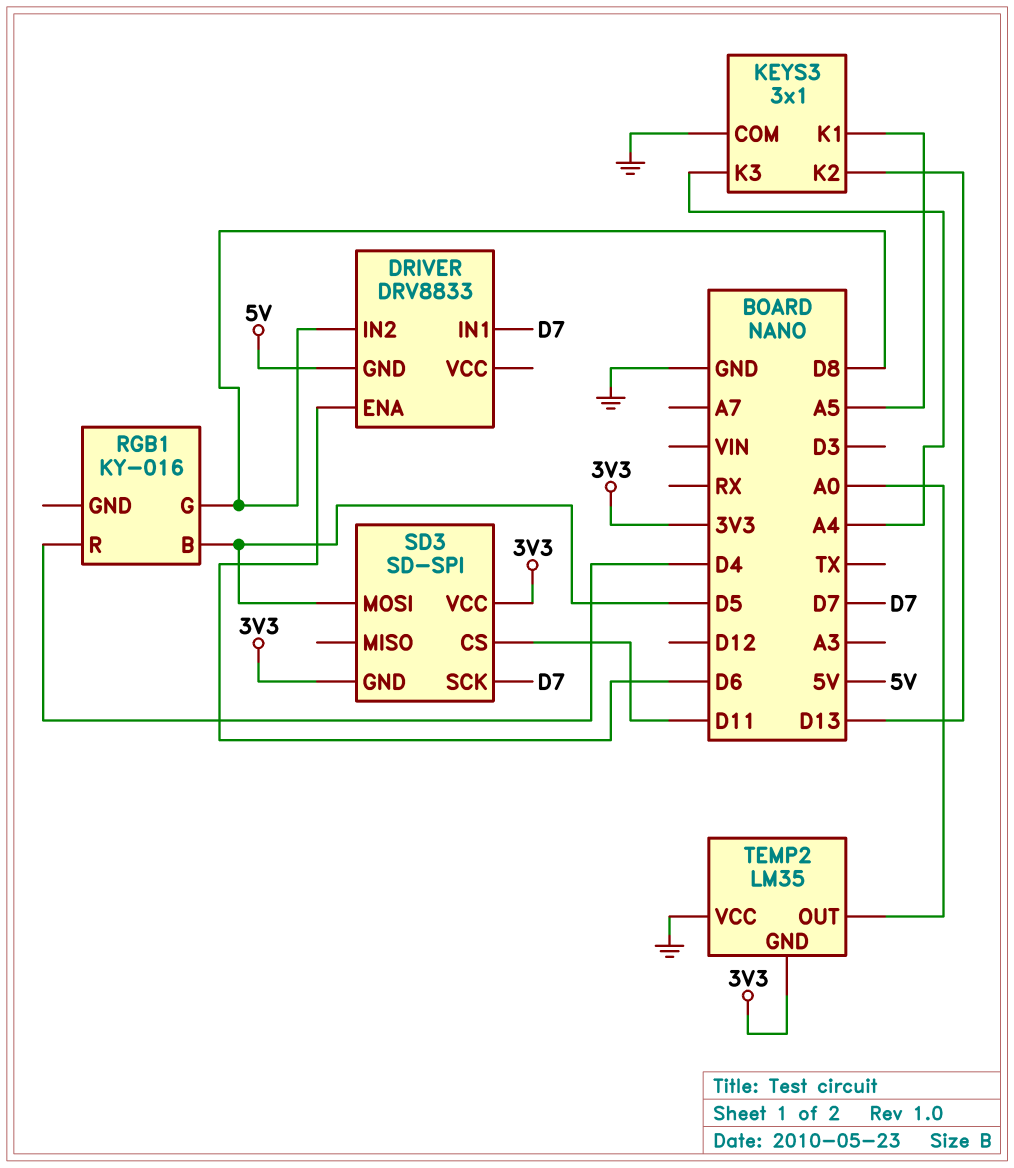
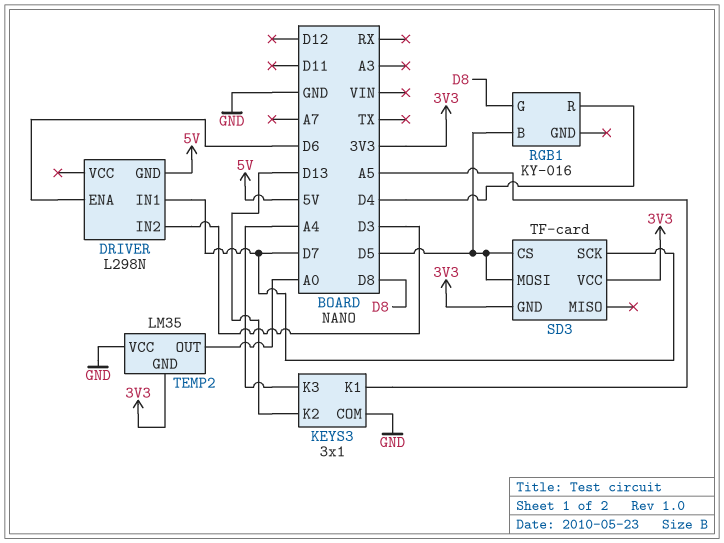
DRIVER: DRV8833 -> L298N
DRIVER pin IN2: D8 -> D3
SD3: SD-SPI -> TF-card
SD3 pin CS: D11 -> D5

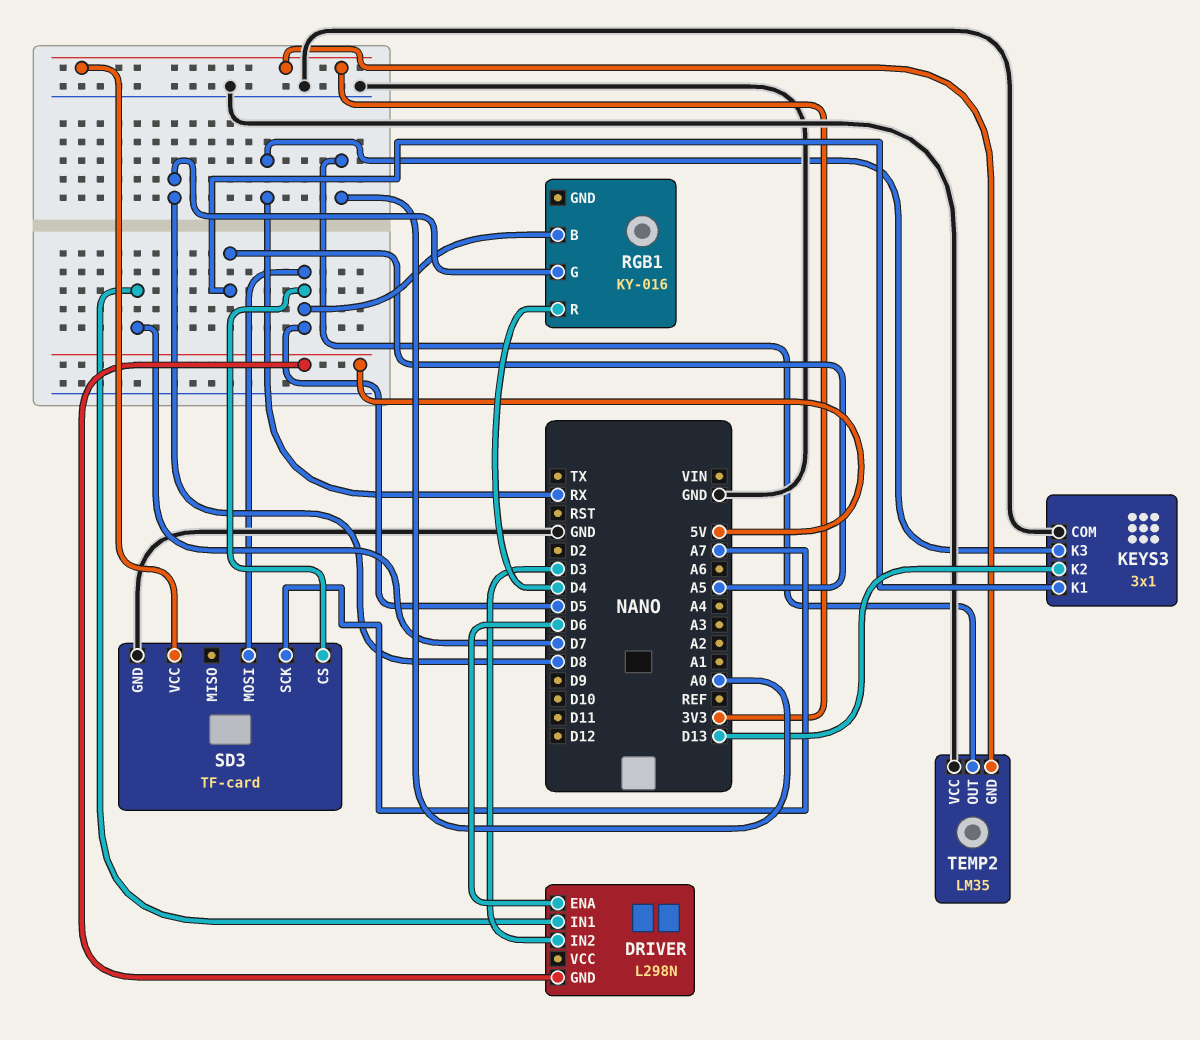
KEYS3 pin K3: A4 -> RX
SD3 pin GND: 3V3 -> GND
SD3 pin SCK: D7 -> A7

